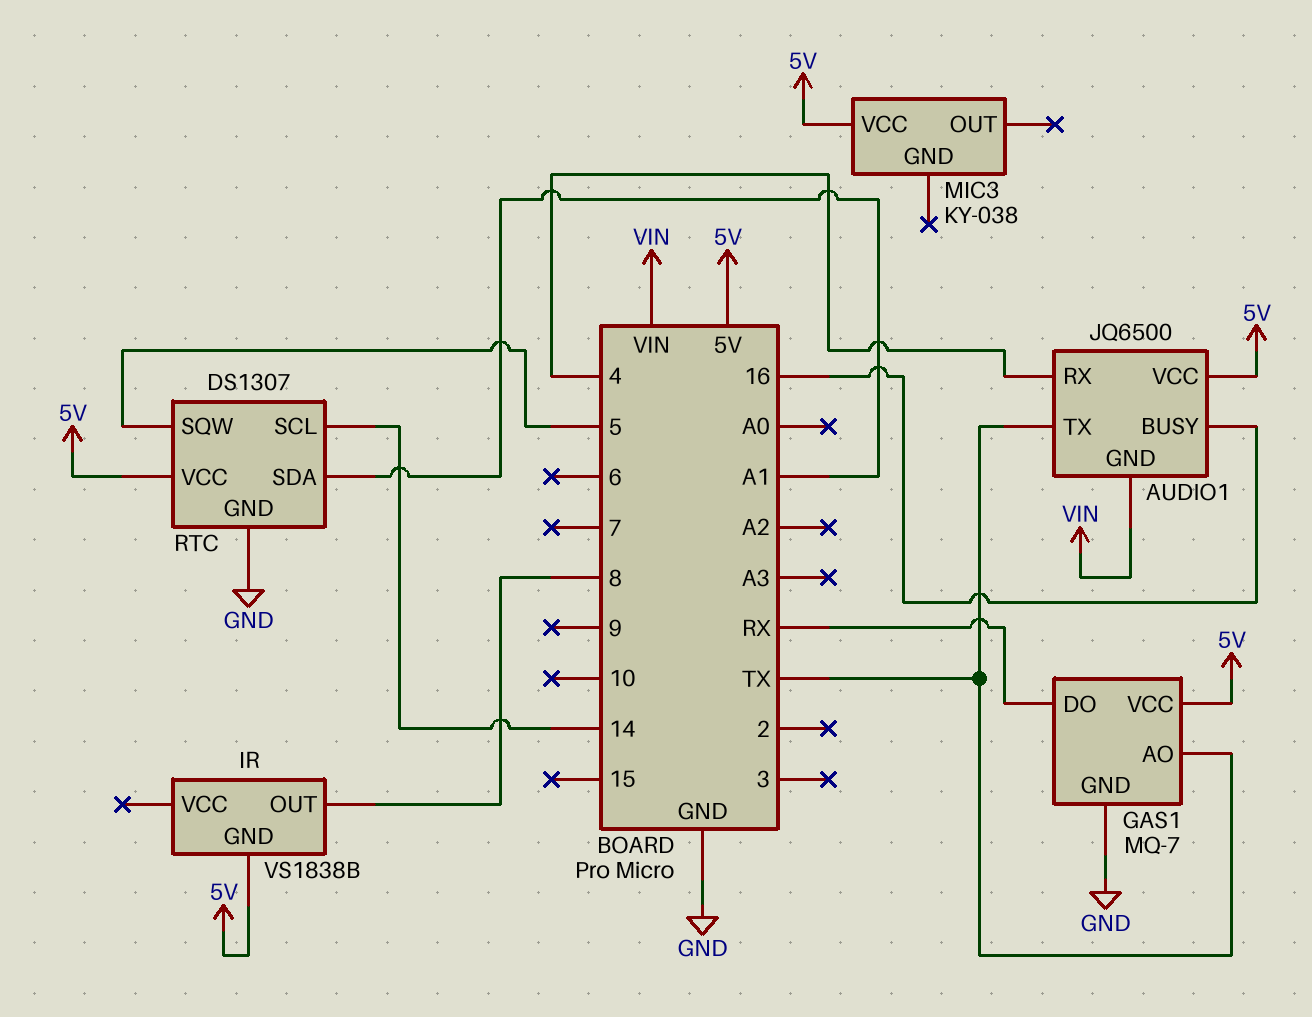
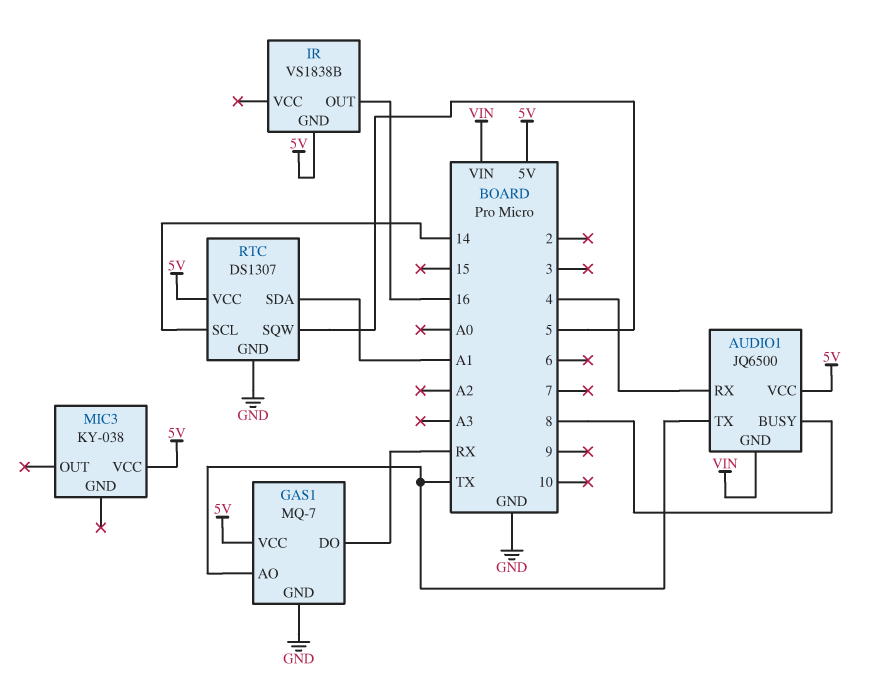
AUDIO1 pin BUSY: 16 -> 8
IR pin OUT: 8 -> 16

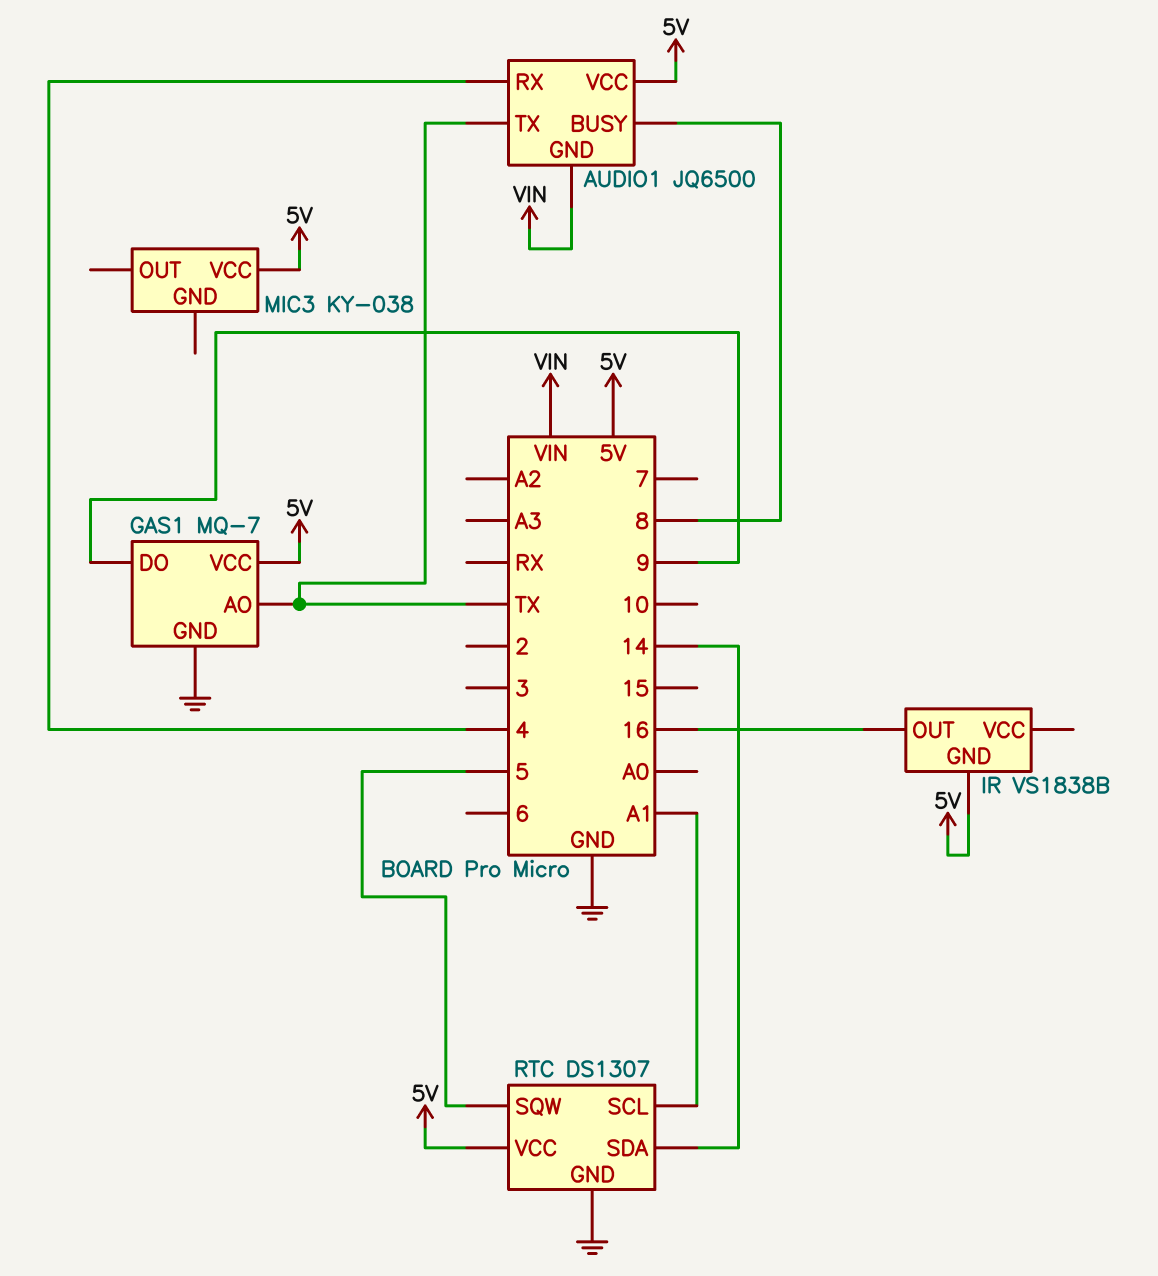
GAS1 pin DO: RX -> 9
RTC pin SCL: 14 -> A1
RTC pin SDA: A1 -> 14

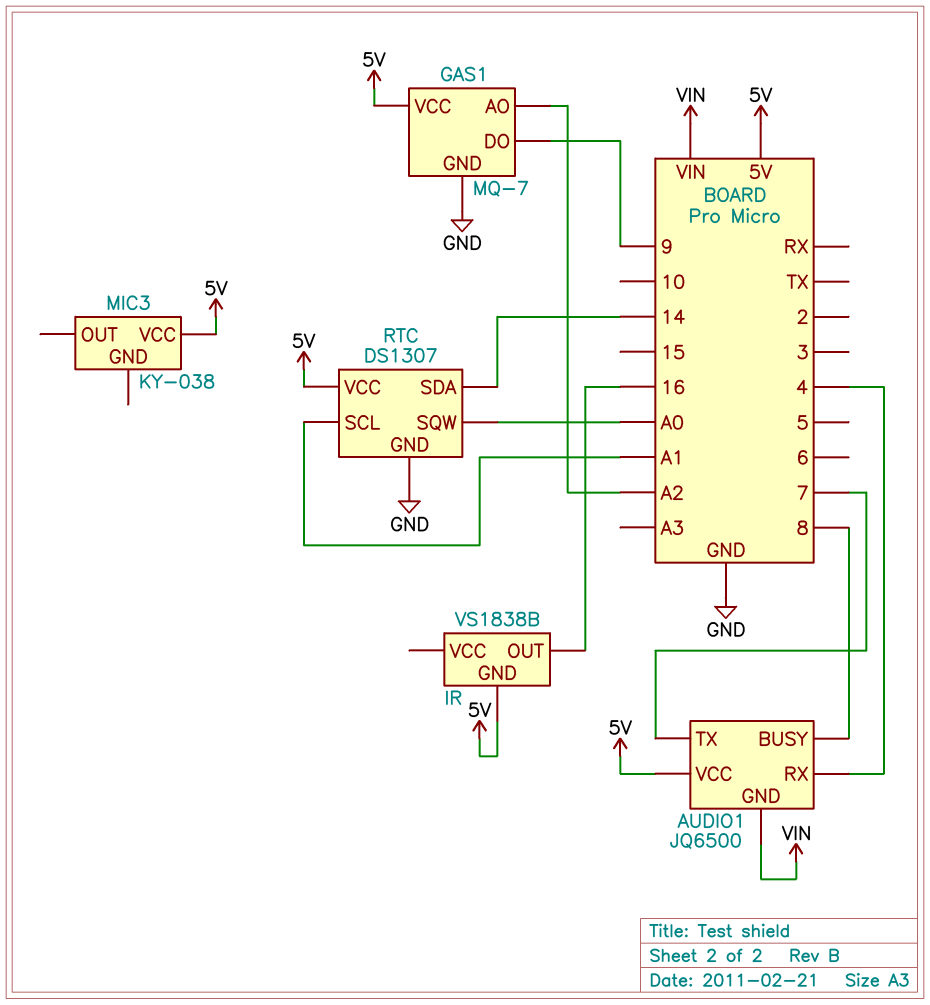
AUDIO1 pin TX: TX -> 7
GAS1 pin AO: TX -> A2
RTC pin SQW: 5 -> A0

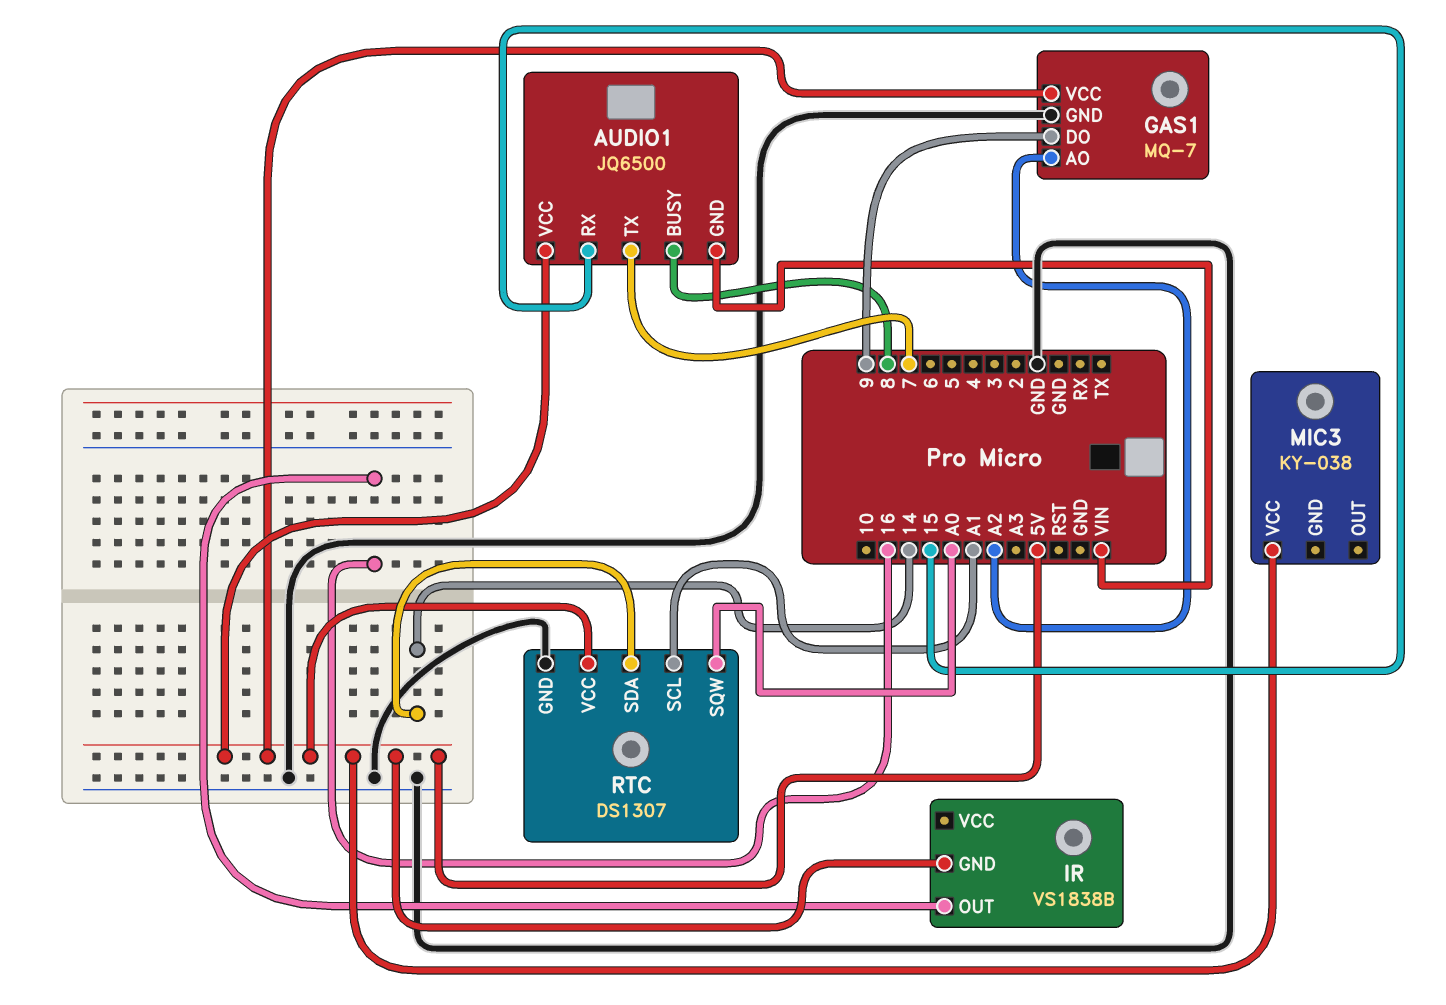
AUDIO1 pin RX: 4 -> 15

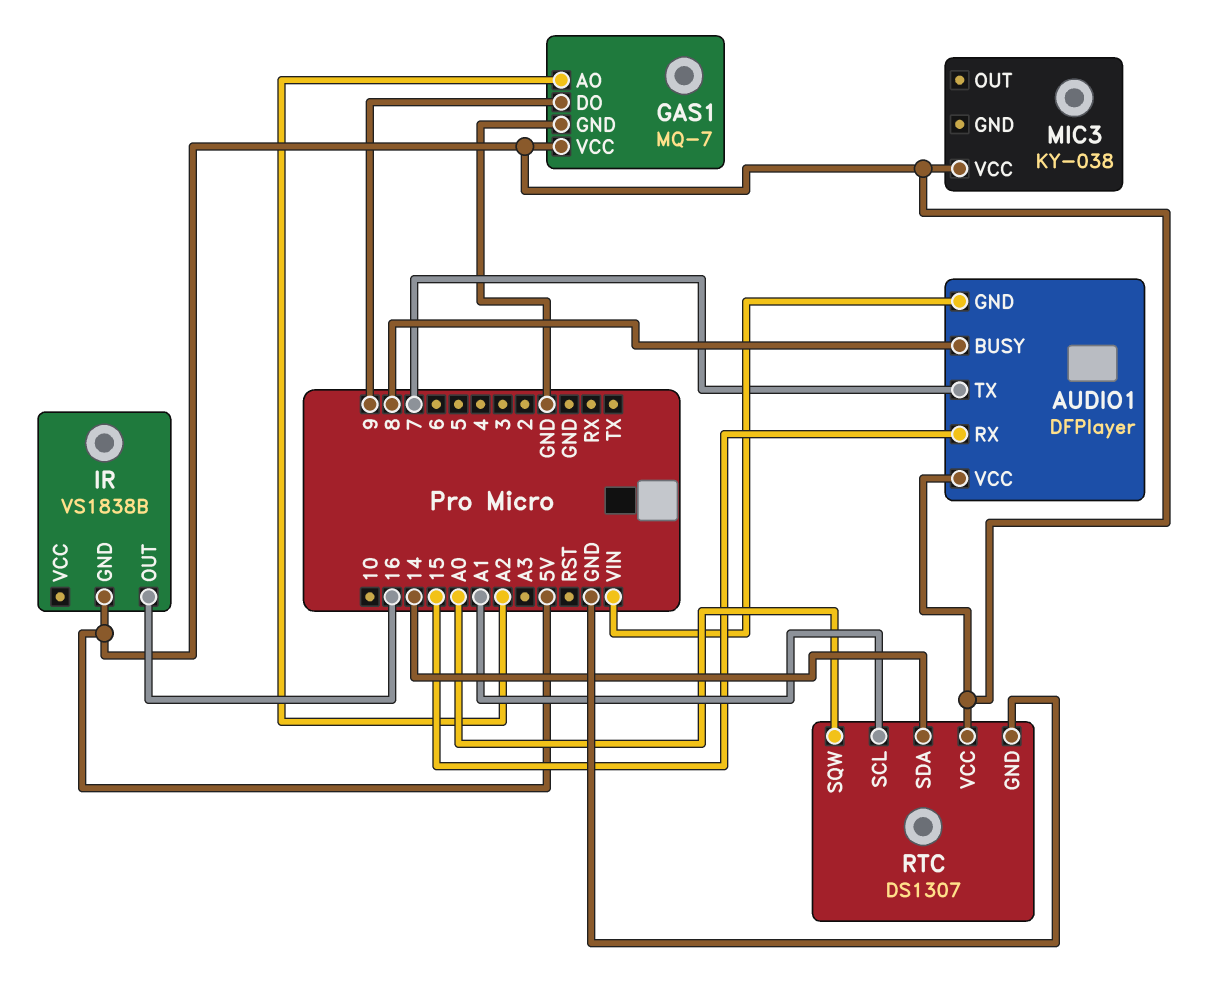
AUDIO1: JQ6500 -> DFPlayer

